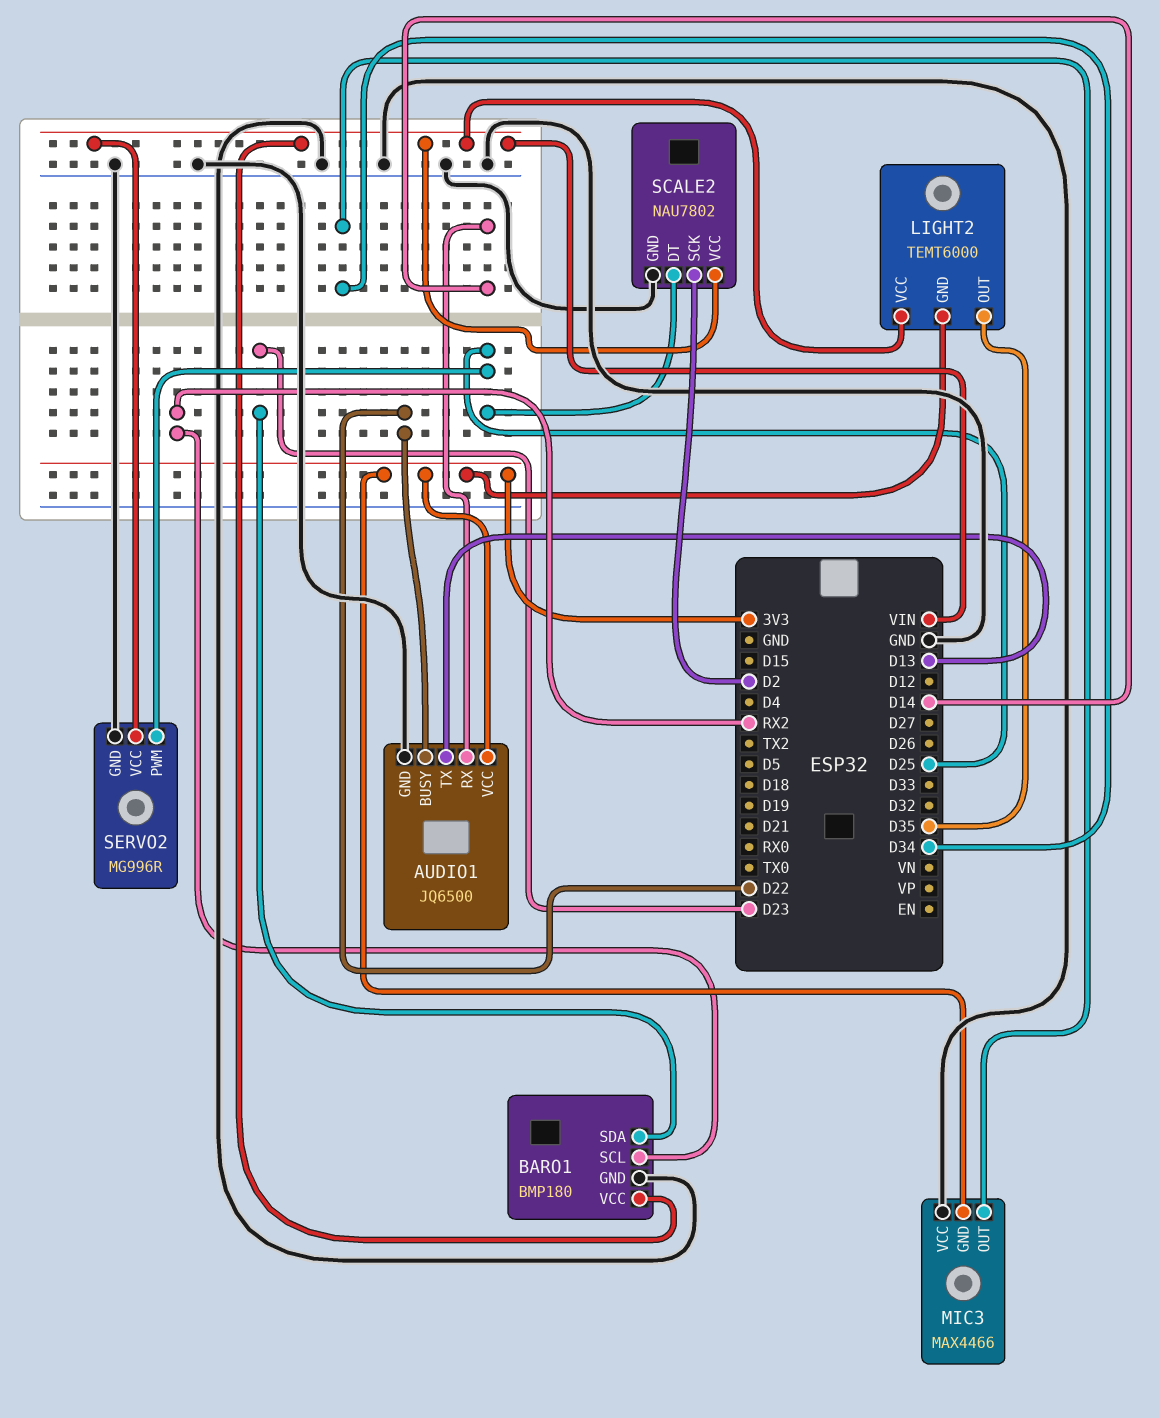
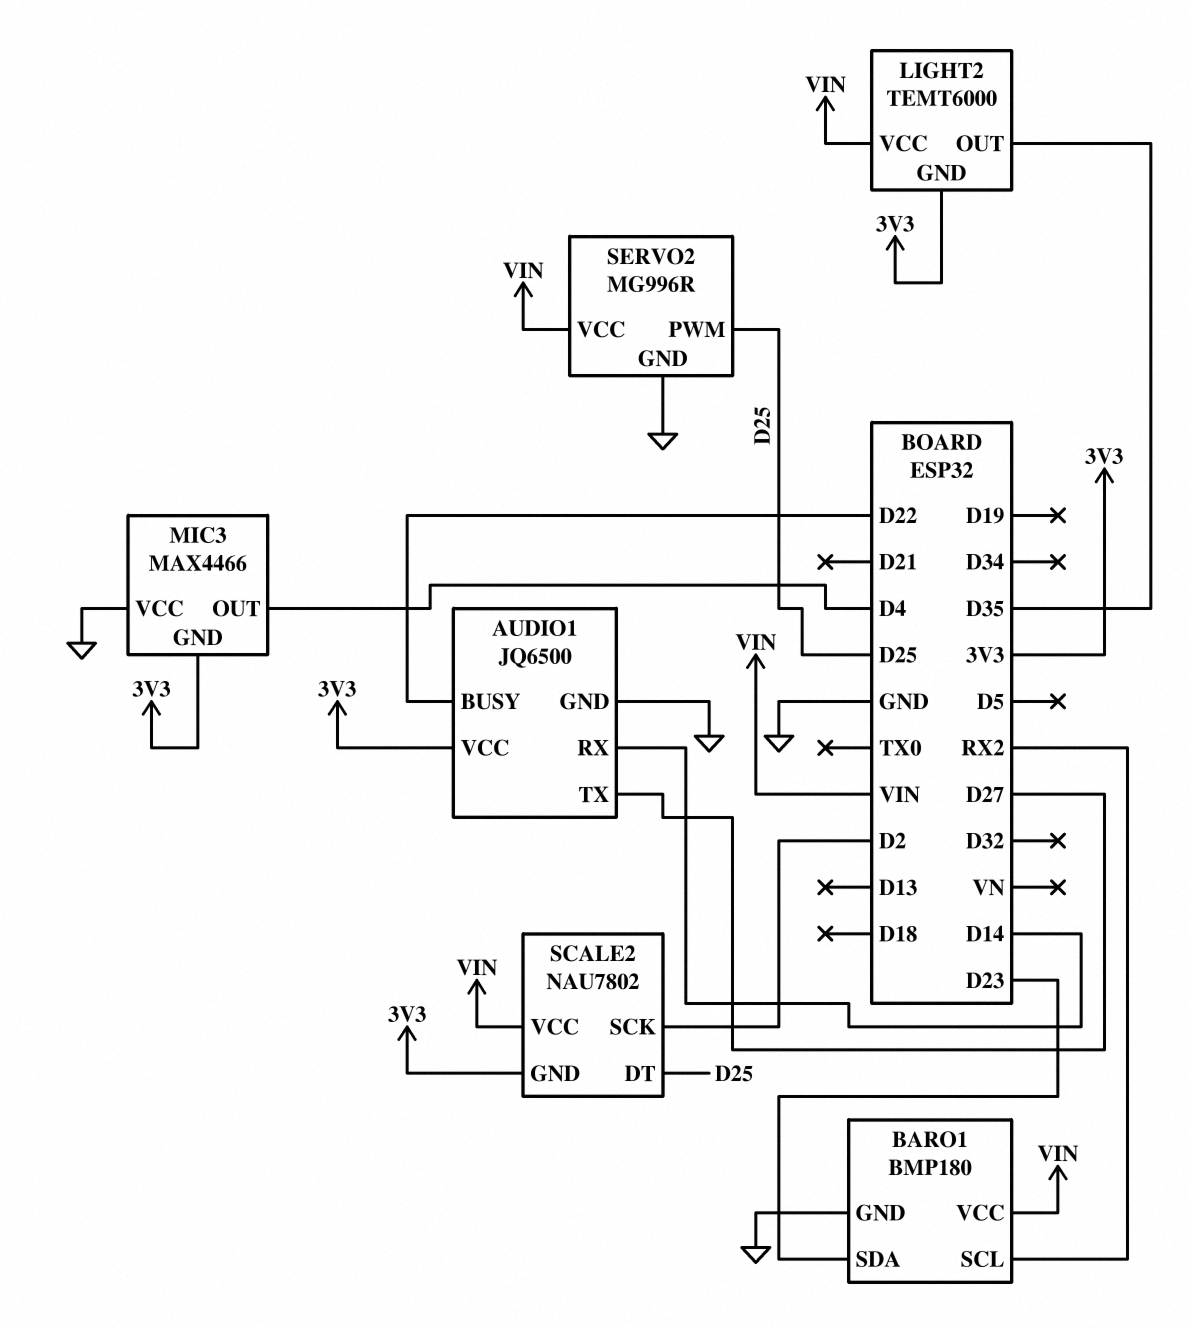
AUDIO1 pin TX: D13 -> D27
MIC3 pin OUT: D34 -> D4
SCALE2 pin GND: GND -> 3V3

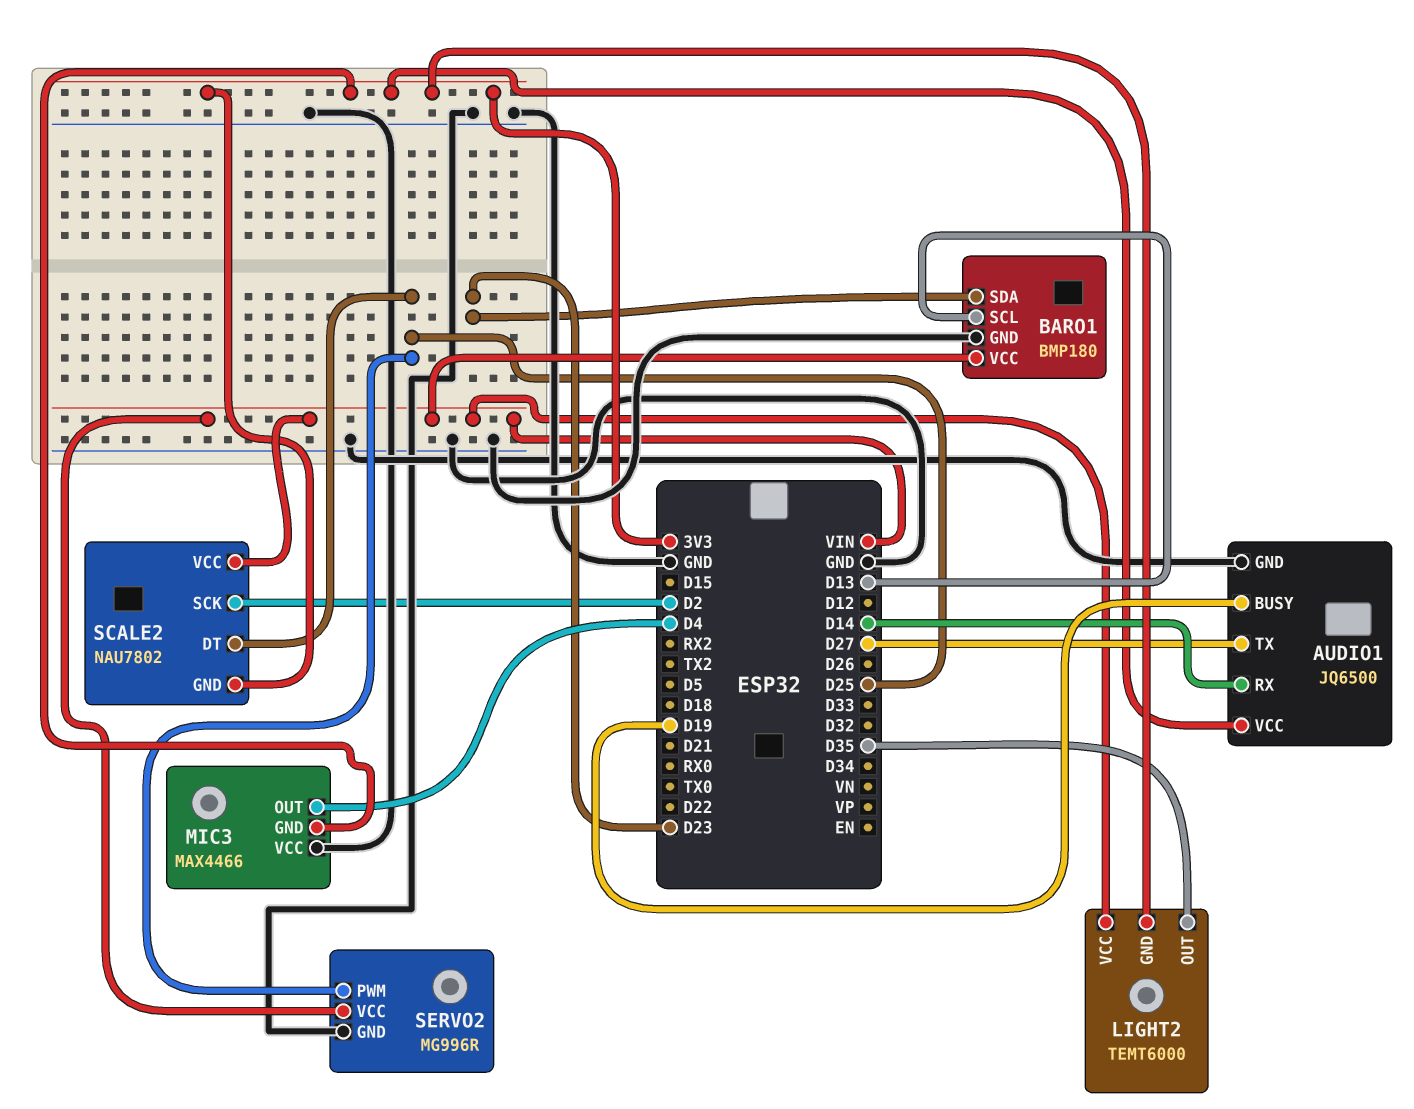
AUDIO1 pin BUSY: D22 -> D19
BARO1 pin SCL: RX2 -> D13

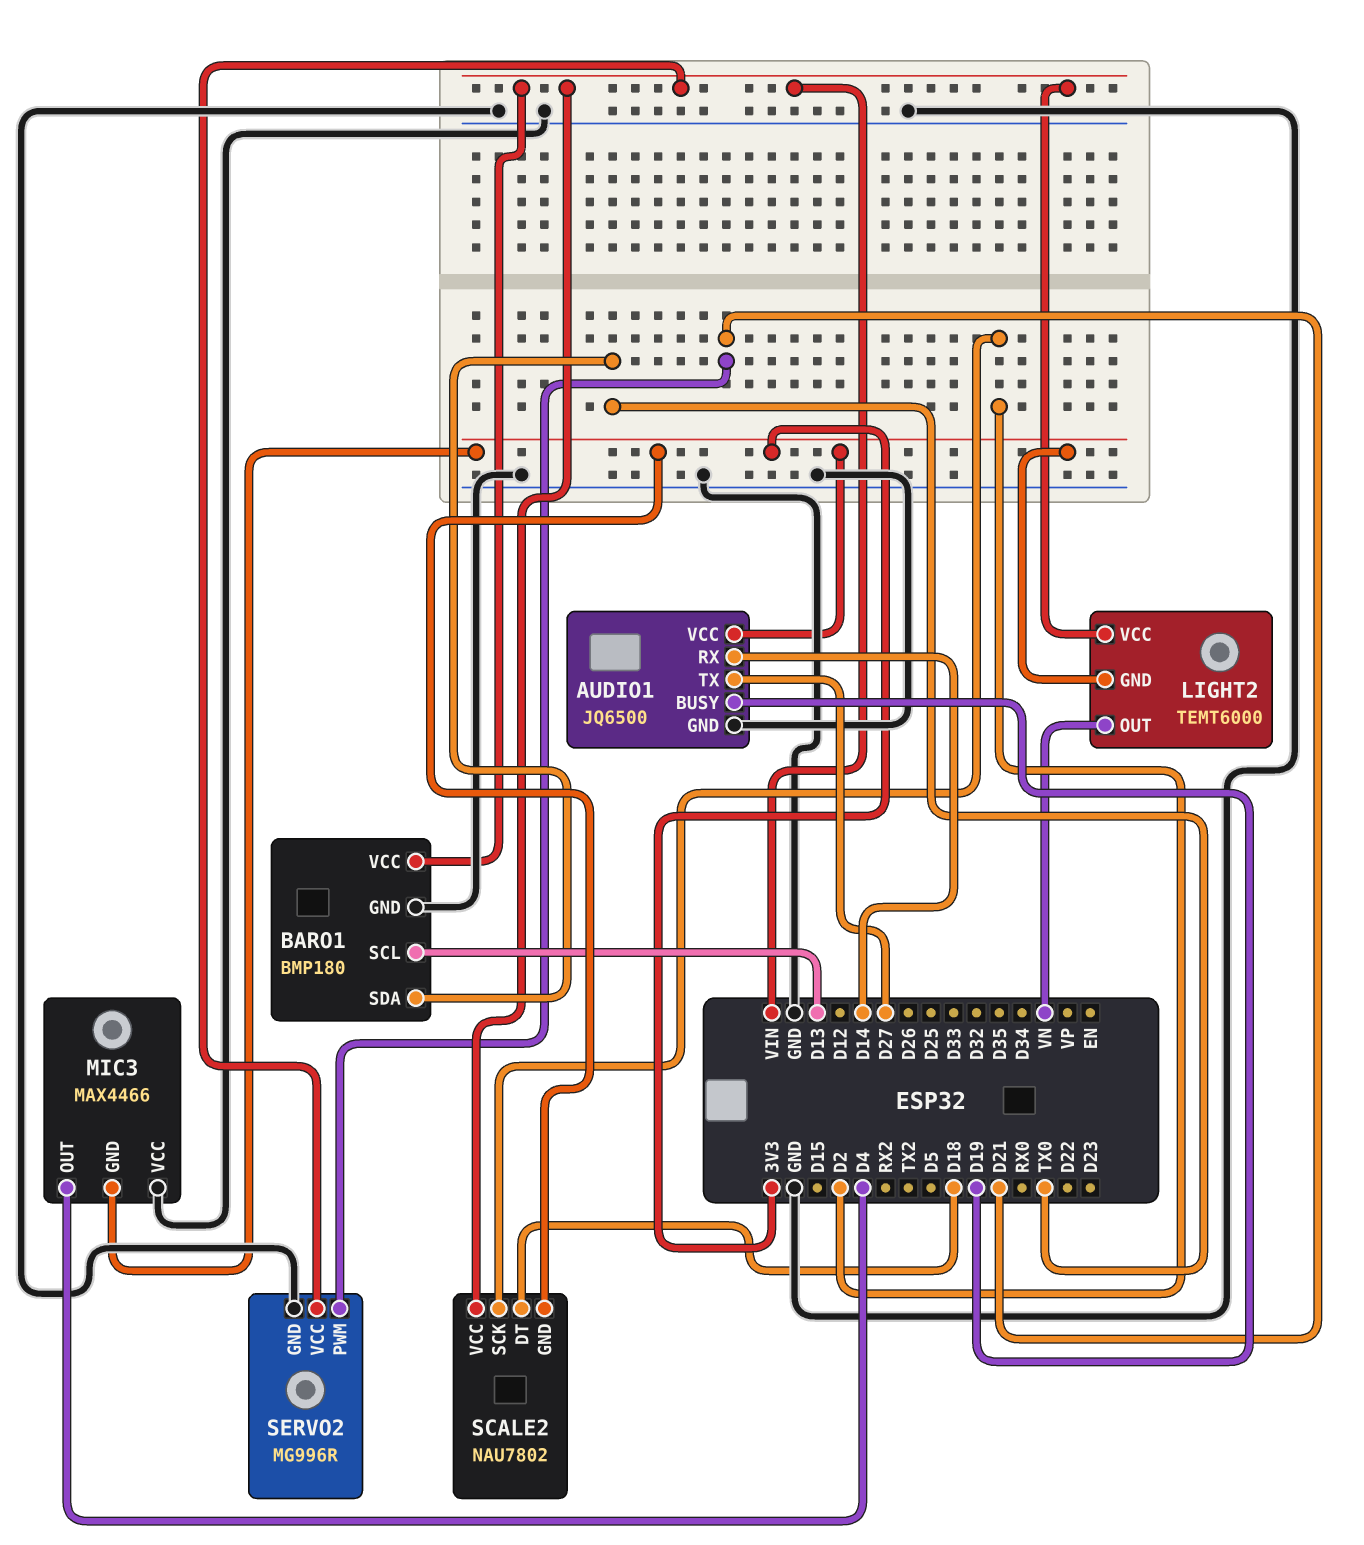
BARO1 pin SDA: D23 -> TX0
LIGHT2 pin OUT: D35 -> VN
SCALE2 pin DT: D25 -> D18
SERVO2 pin PWM: D25 -> D21

